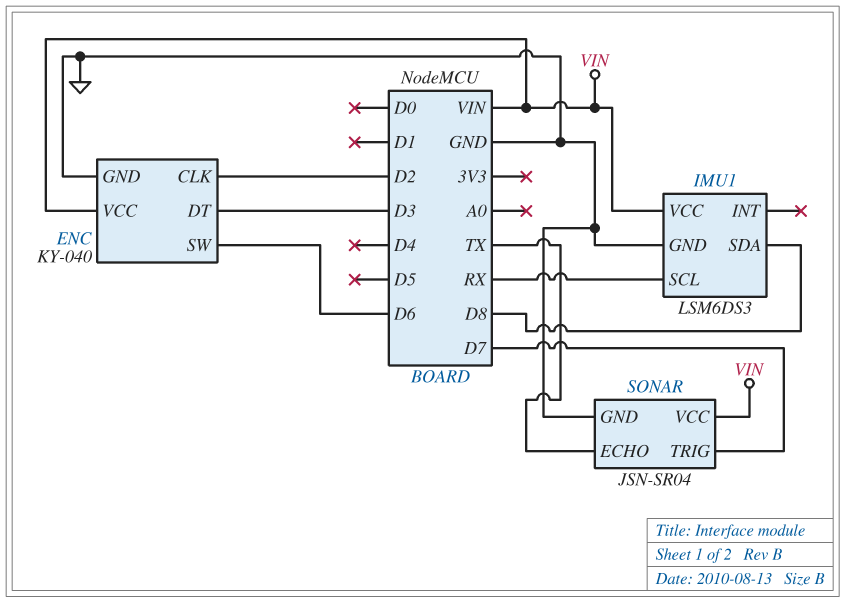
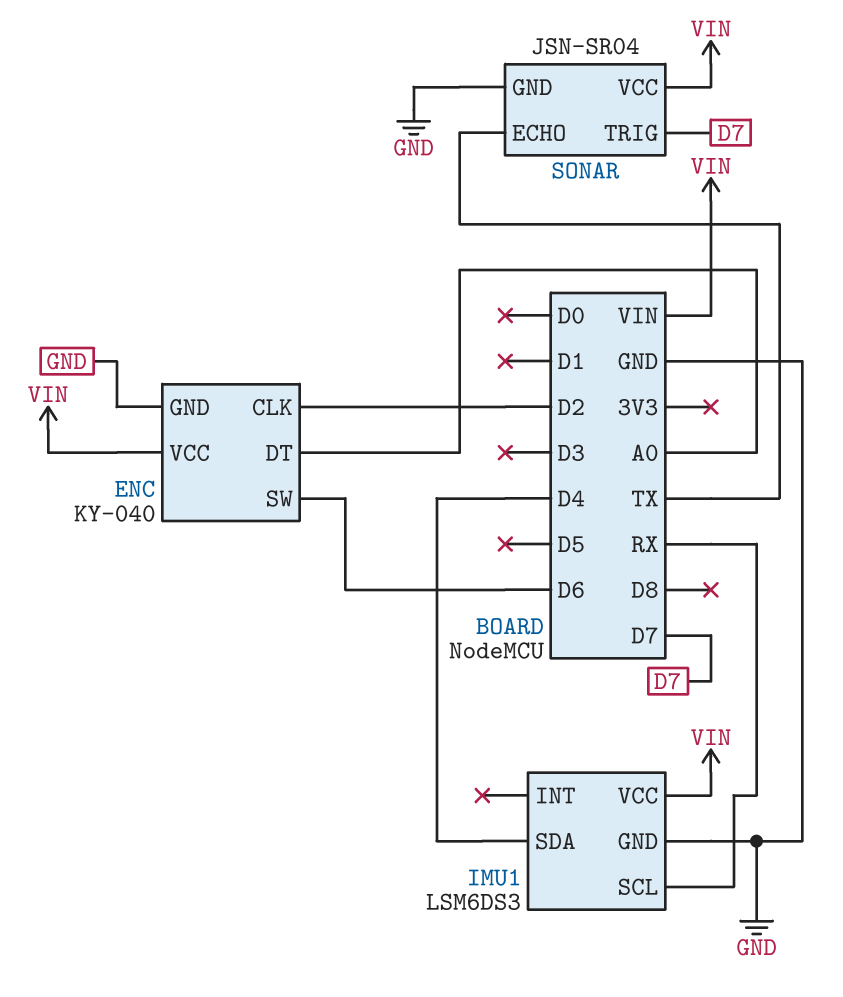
ENC pin DT: D3 -> A0
IMU1 pin SDA: D8 -> D4

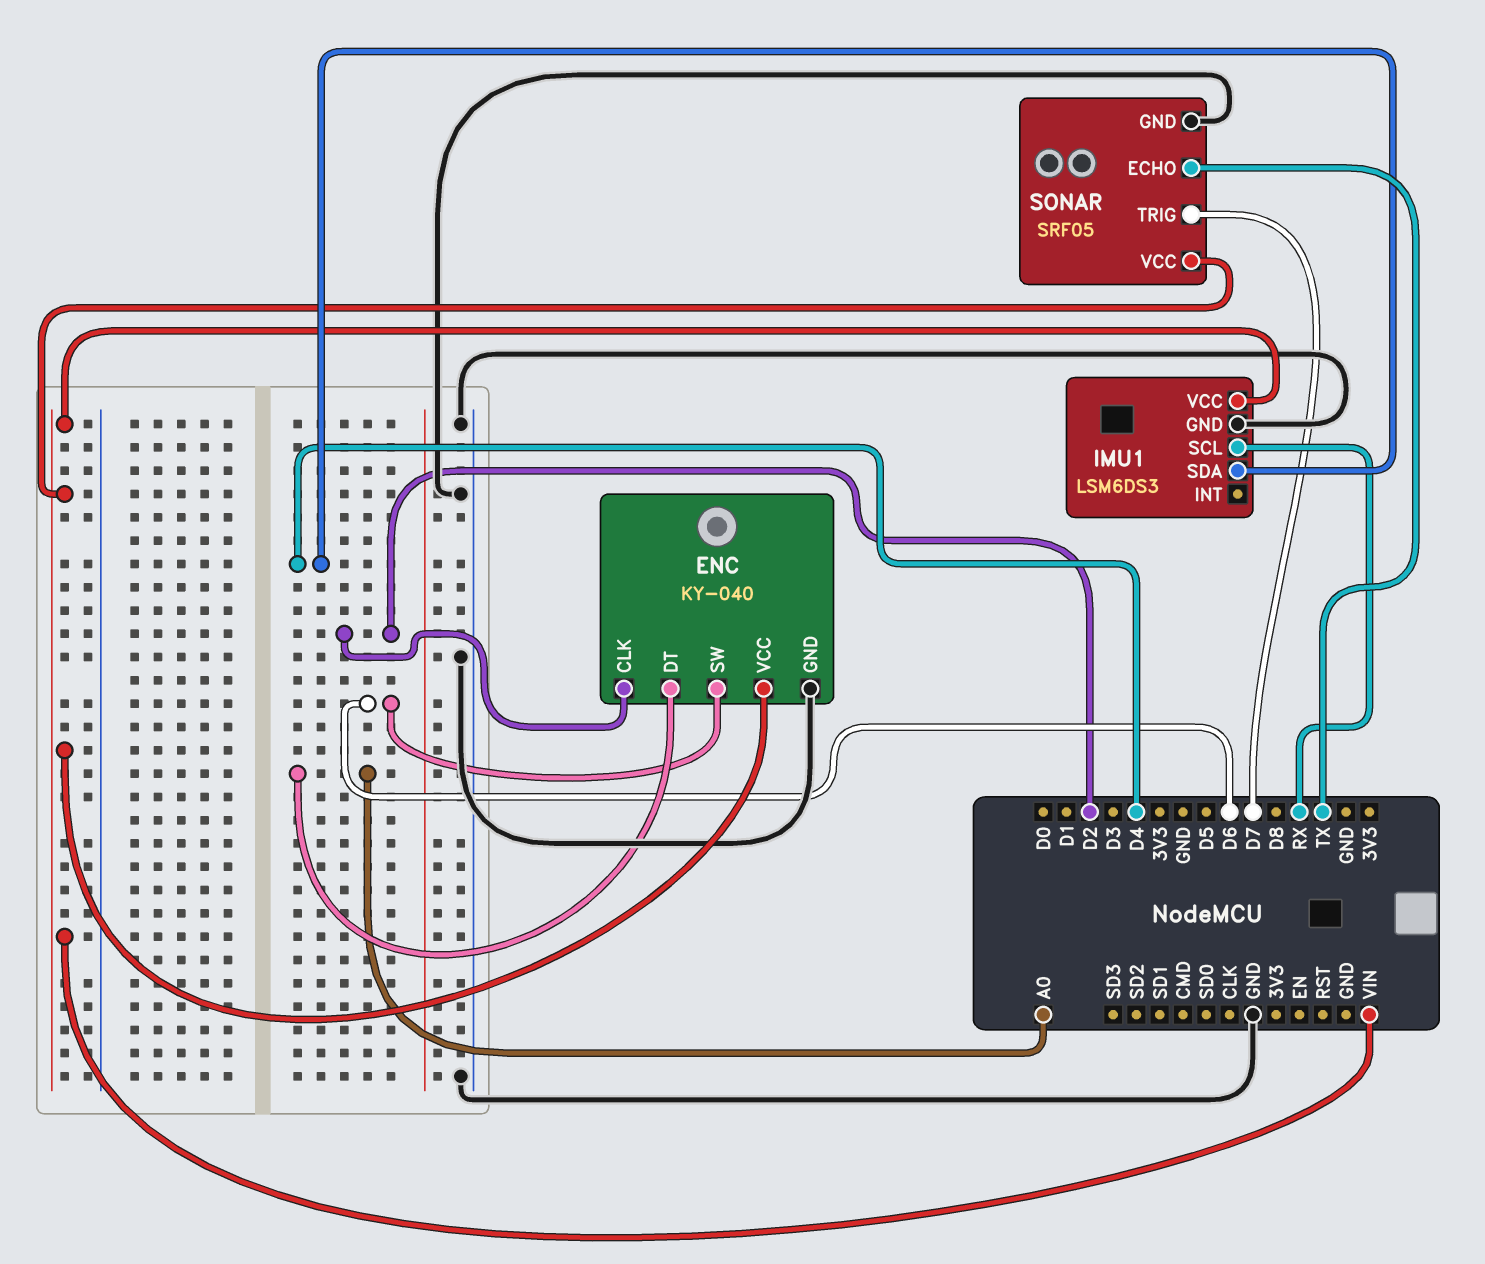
SONAR: JSN-SR04 -> SRF05

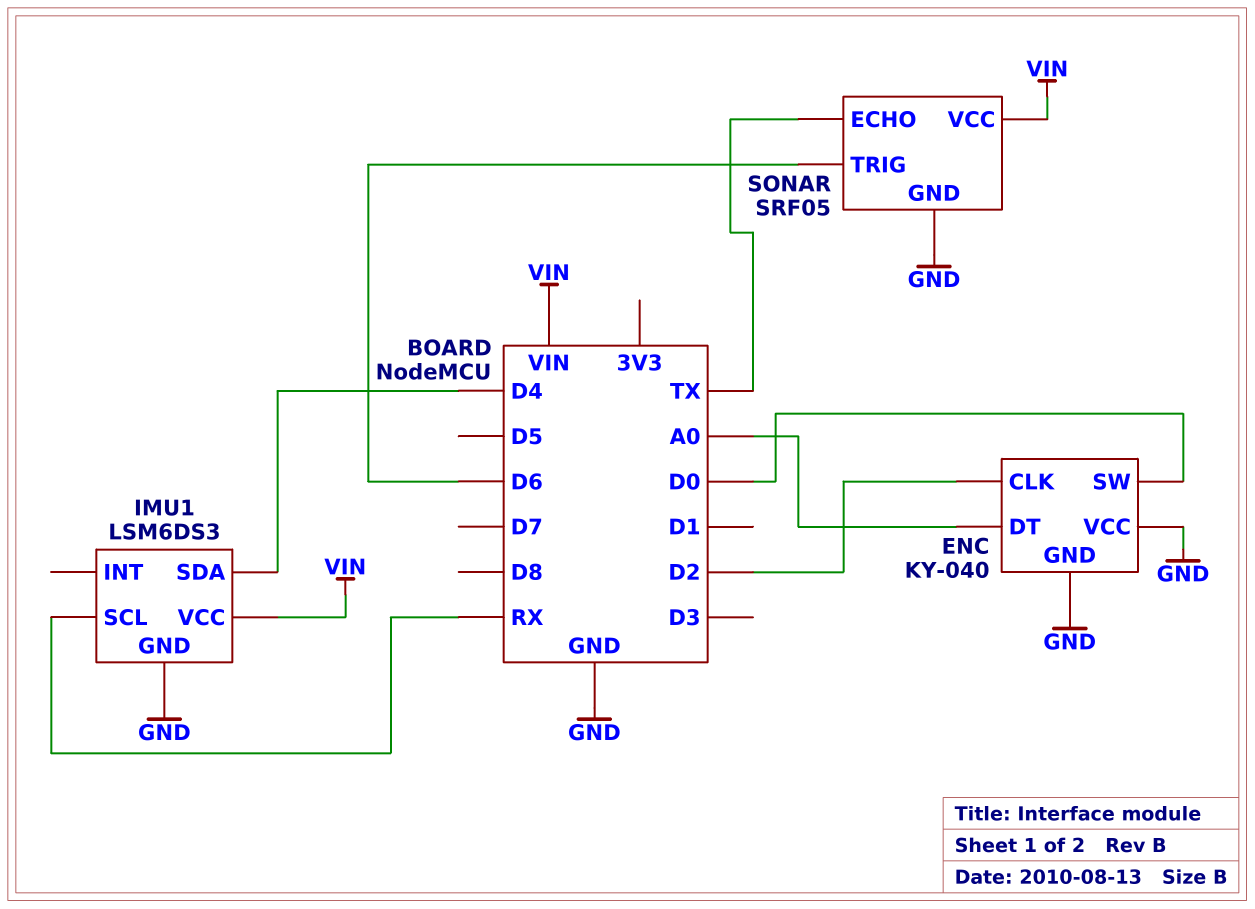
ENC pin SW: D6 -> D0
ENC pin VCC: VIN -> GND
SONAR pin TRIG: D7 -> D6

